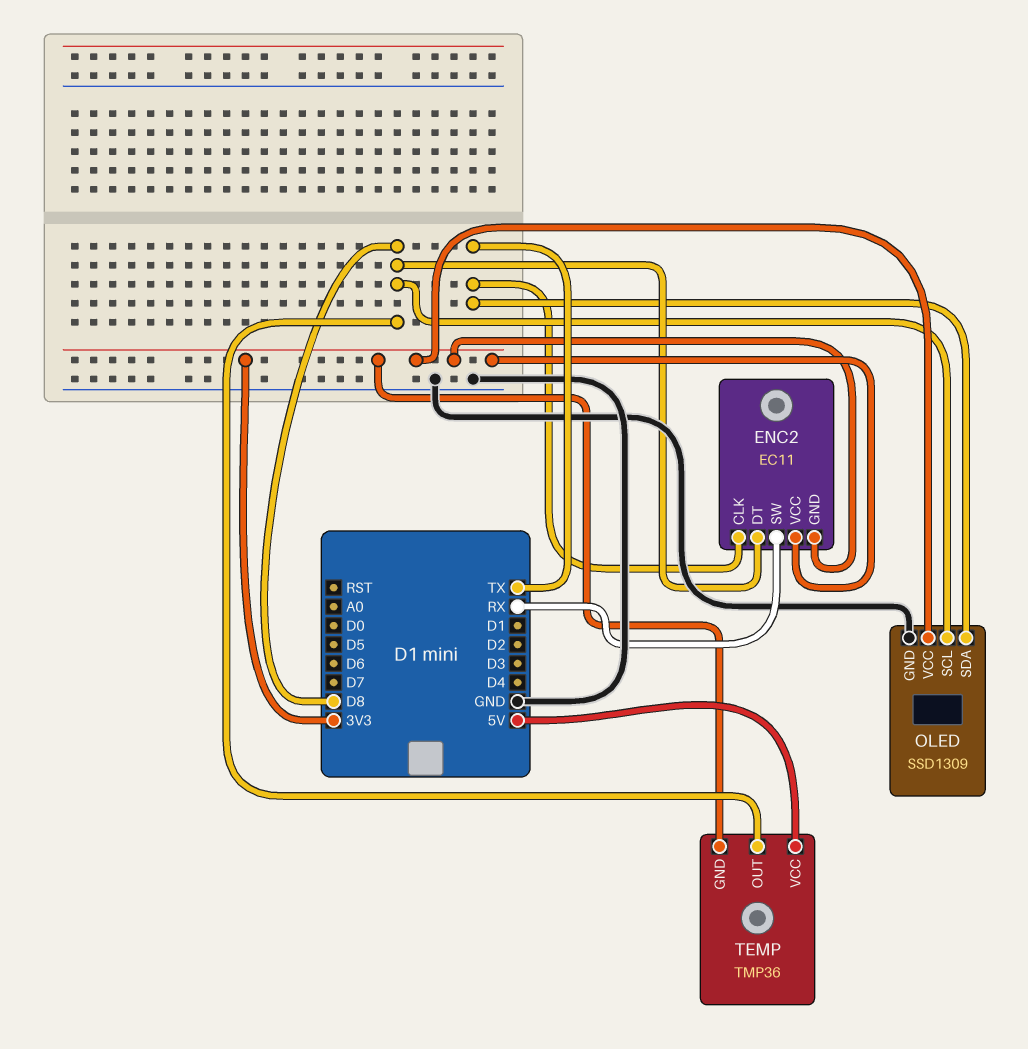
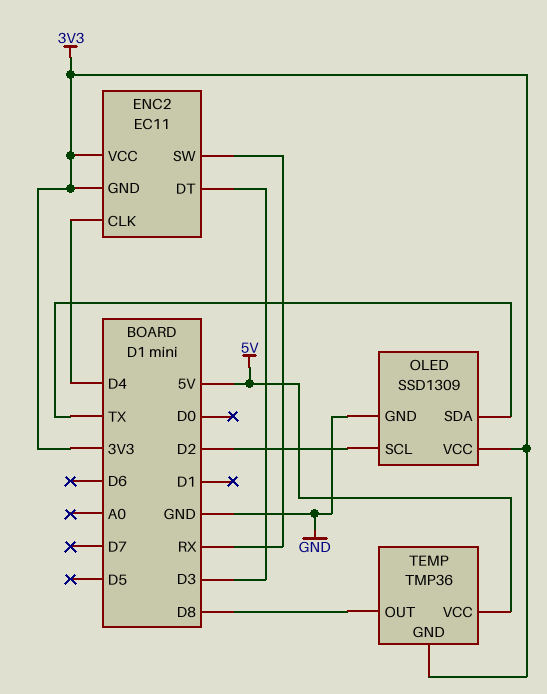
ENC2 pin CLK: TX -> D4
ENC2 pin DT: D8 -> D3
OLED pin SCL: D8 -> D2

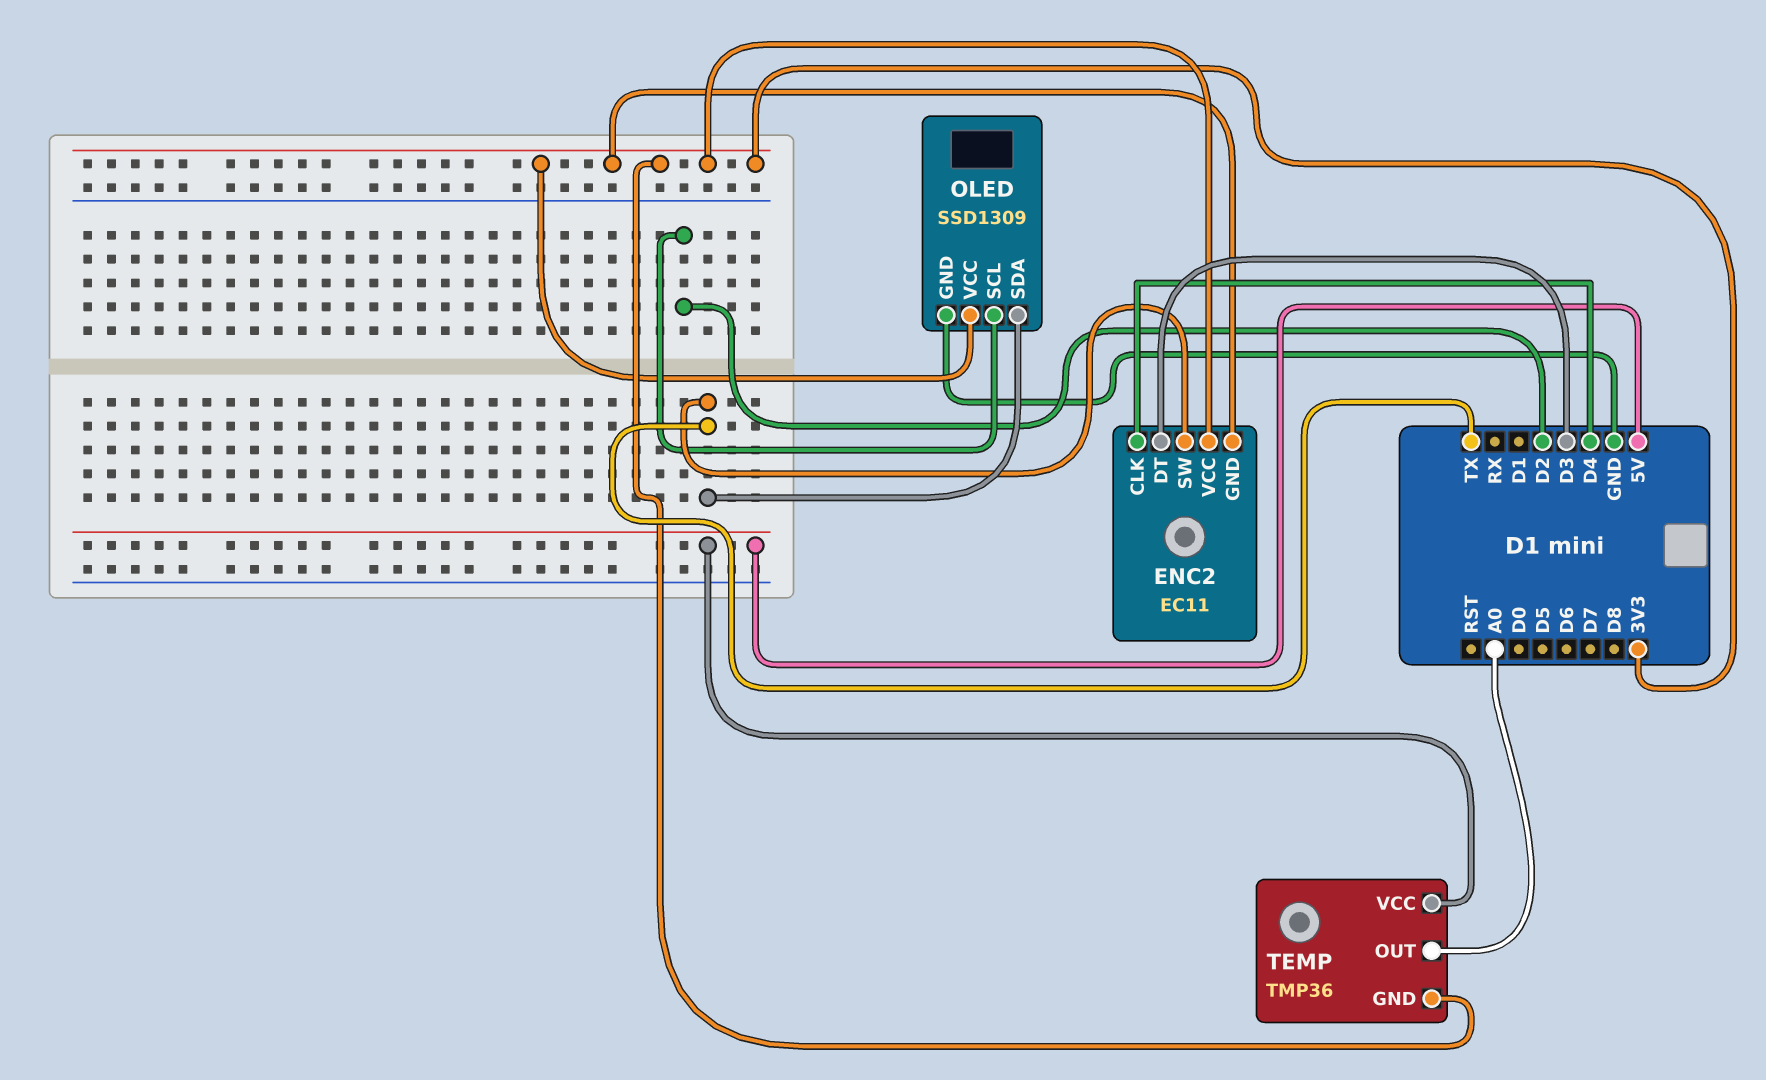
ENC2 pin SW: RX -> TX
TEMP pin OUT: D8 -> A0

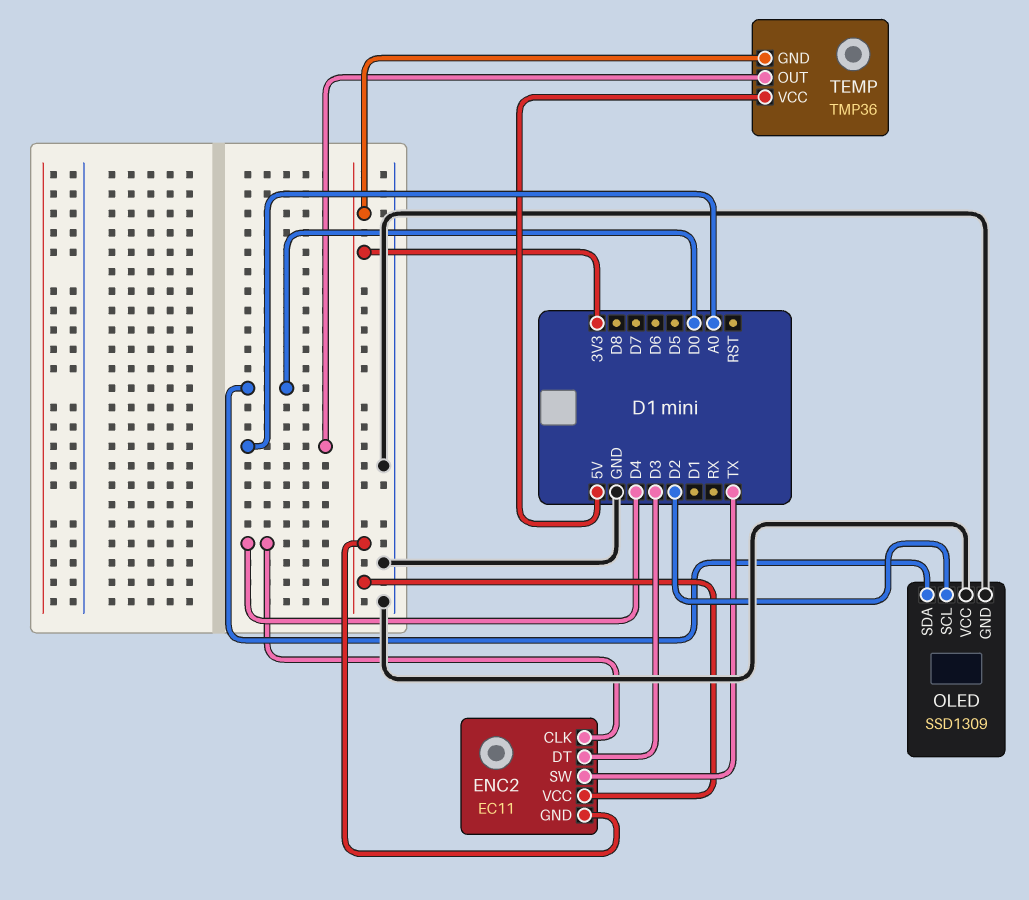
OLED pin SDA: TX -> D0
OLED pin VCC: 3V3 -> GND

